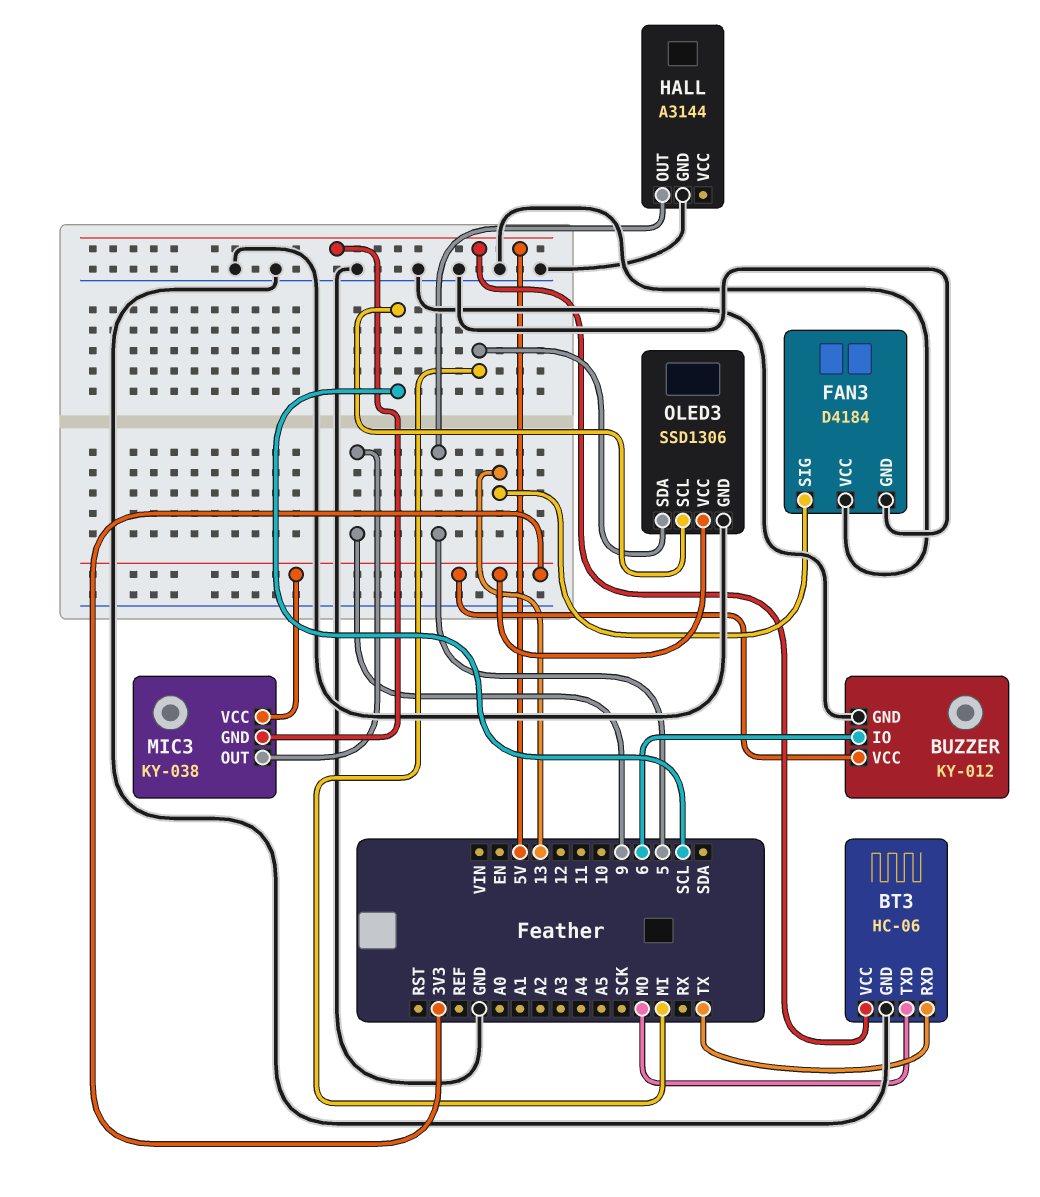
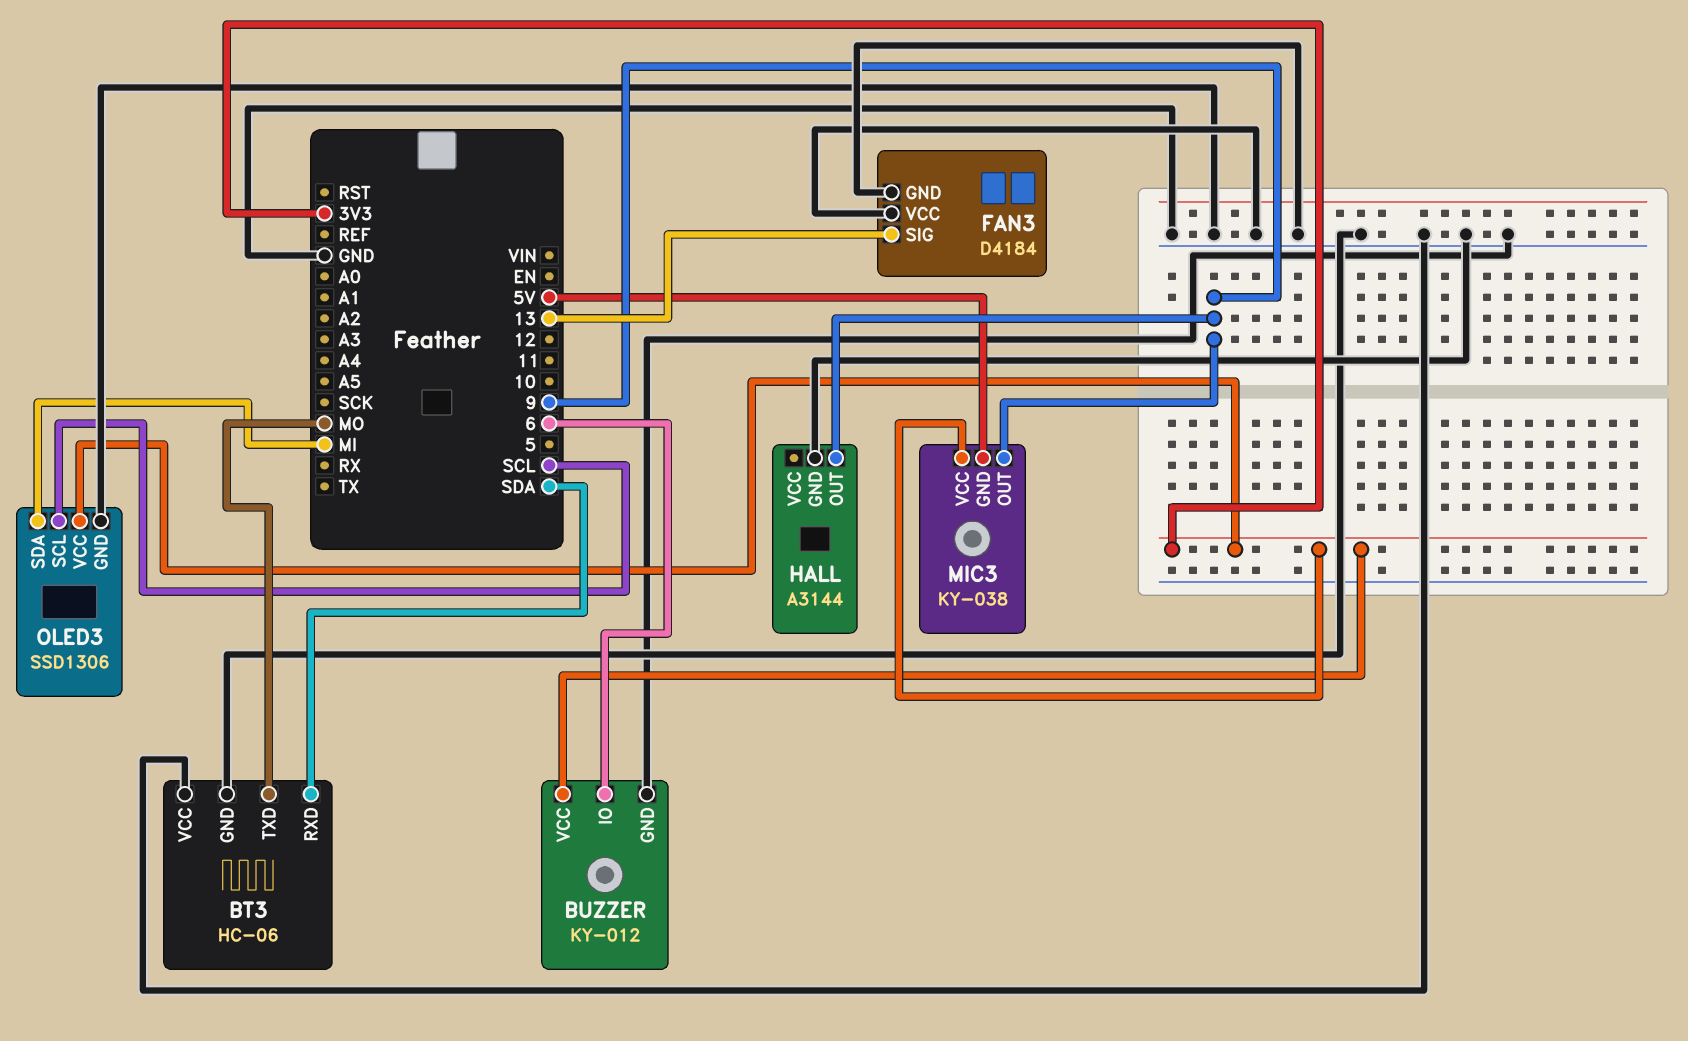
BT3 pin RXD: TX -> SDA
BT3 pin VCC: 5V -> GND
HALL pin OUT: 5 -> 9

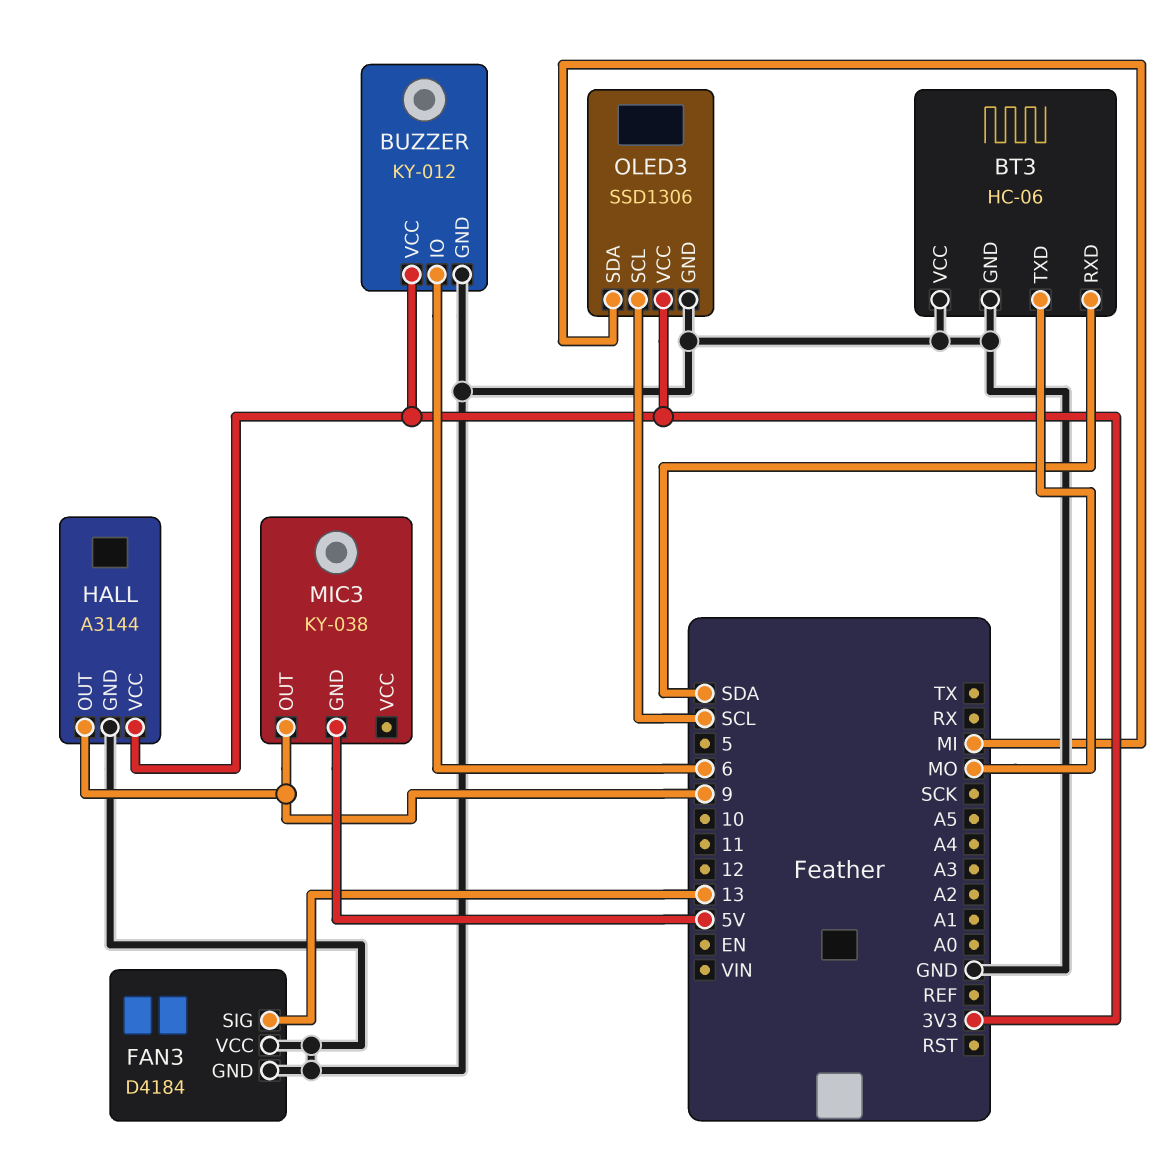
HALL pin VCC: none -> 3V3
MIC3 pin VCC: 3V3 -> none

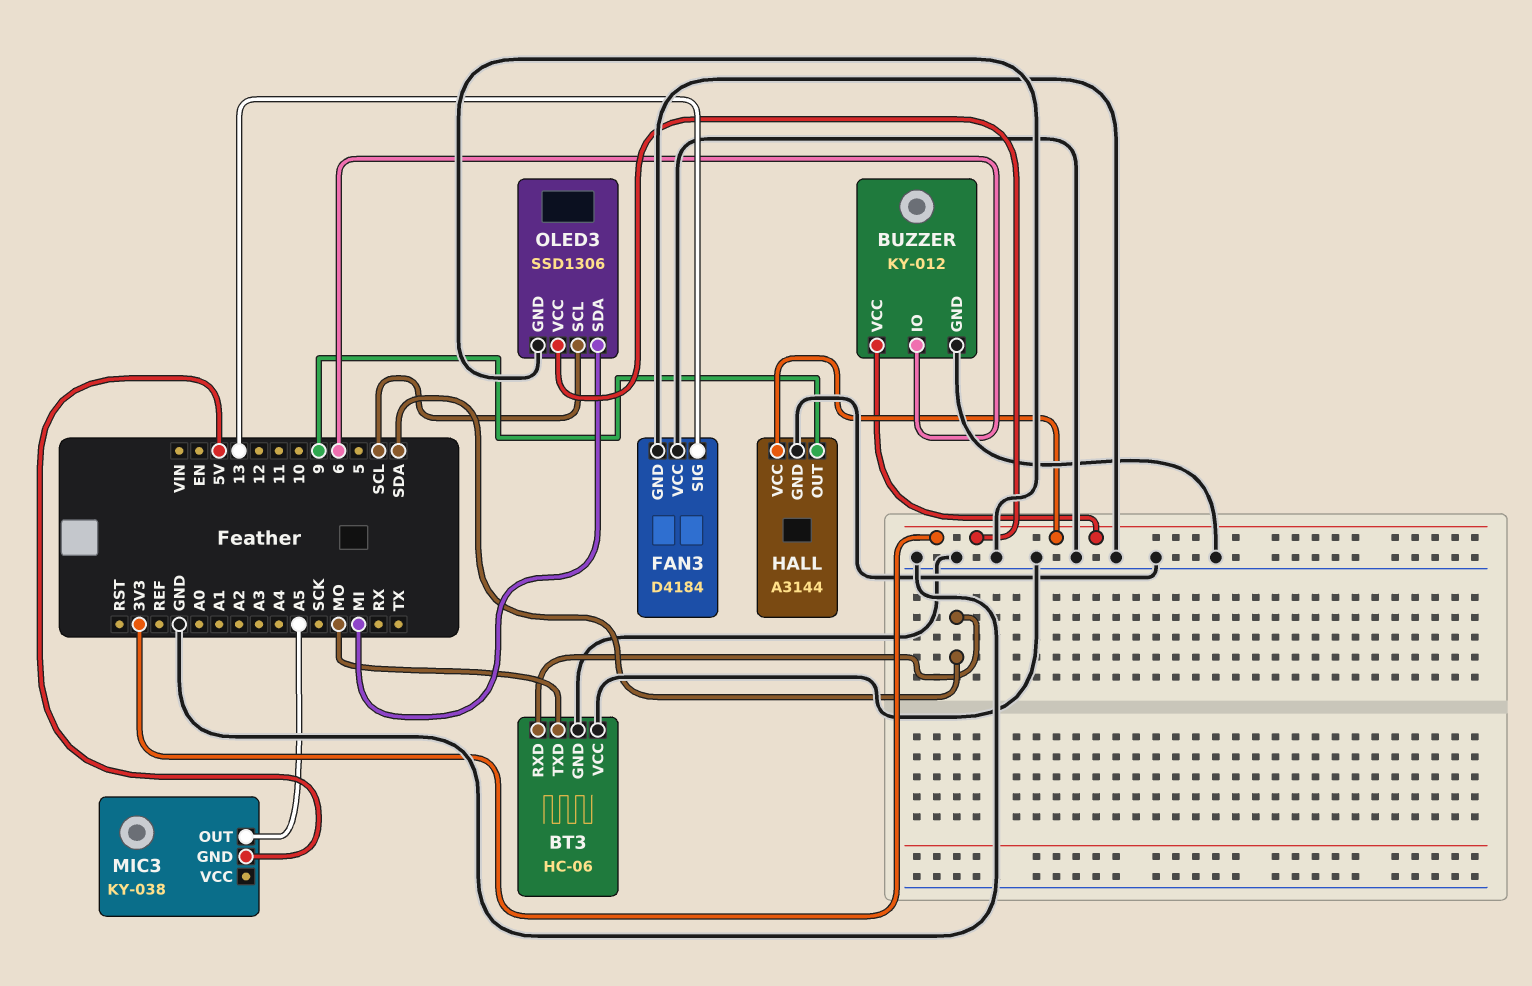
MIC3 pin OUT: 9 -> A5

